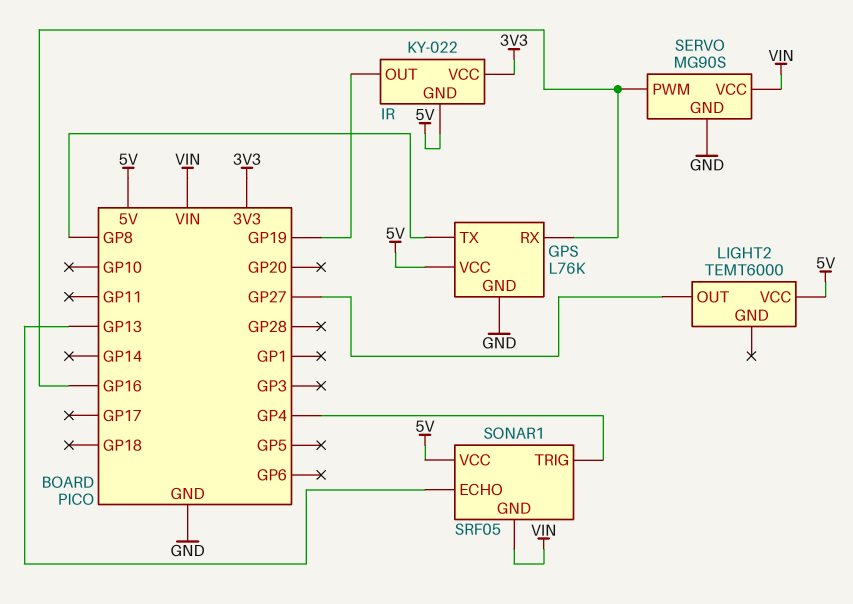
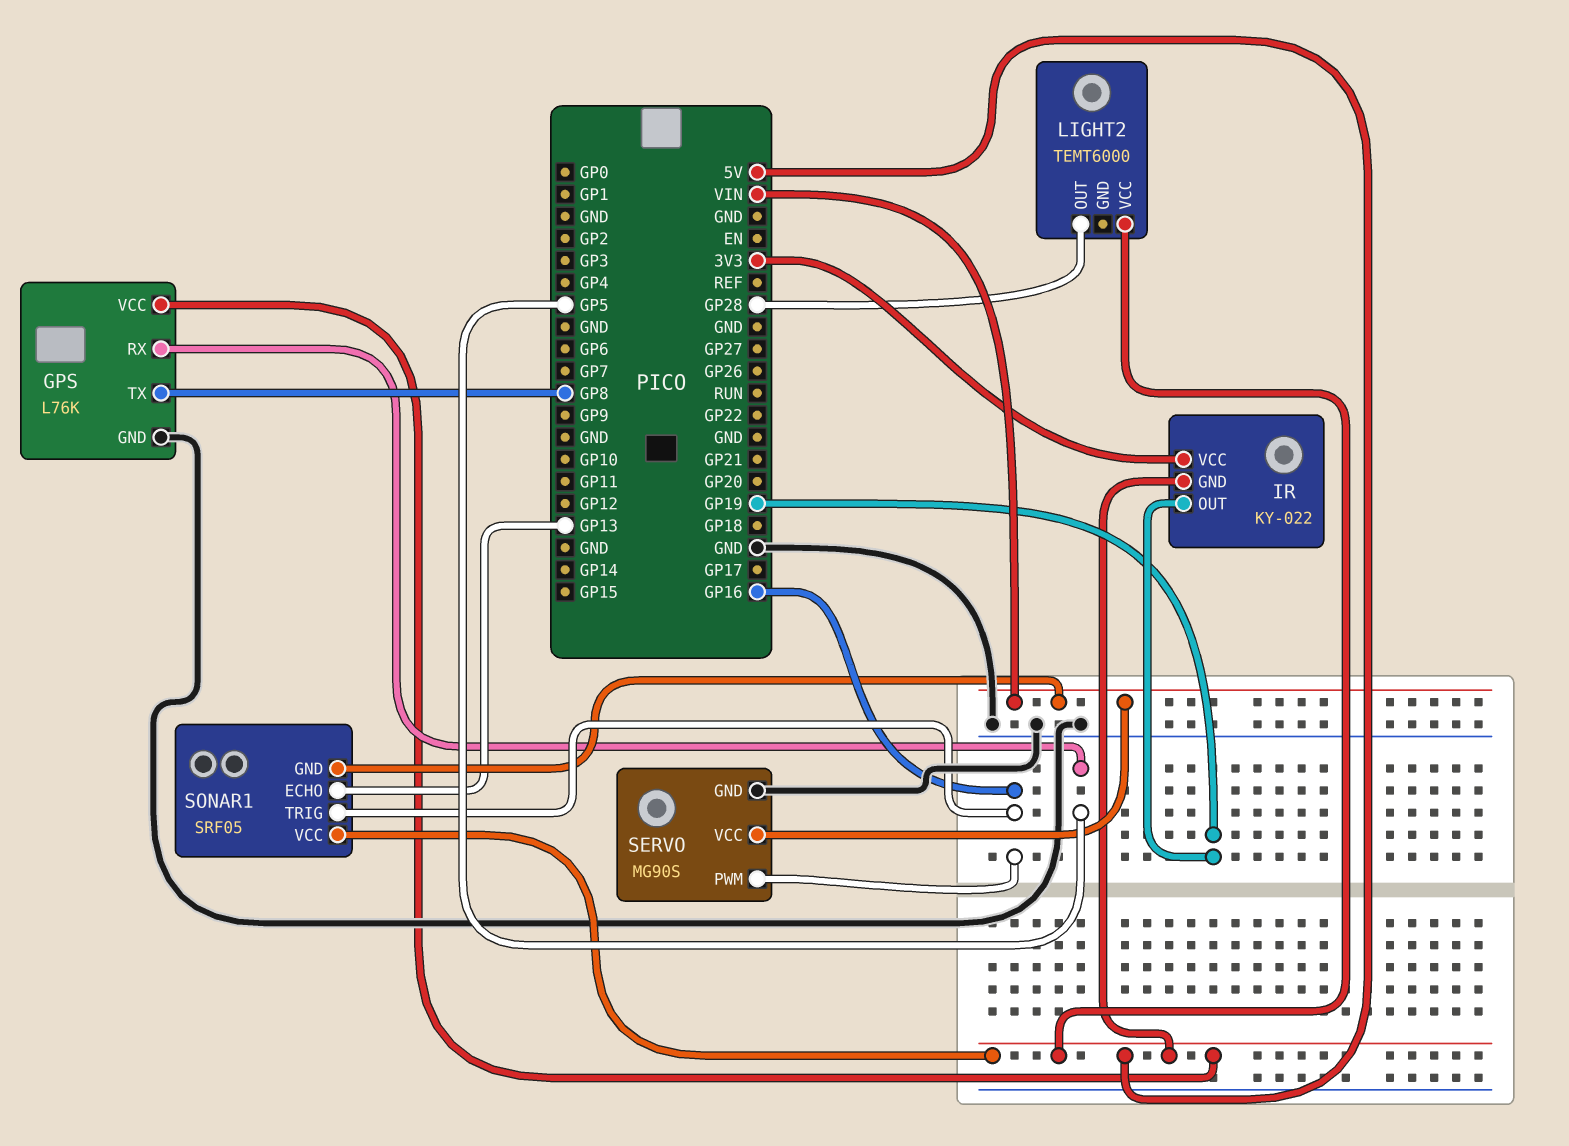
GPS pin RX: GP16 -> GP5
LIGHT2 pin OUT: GP27 -> GP28
SONAR1 pin TRIG: GP4 -> GP16

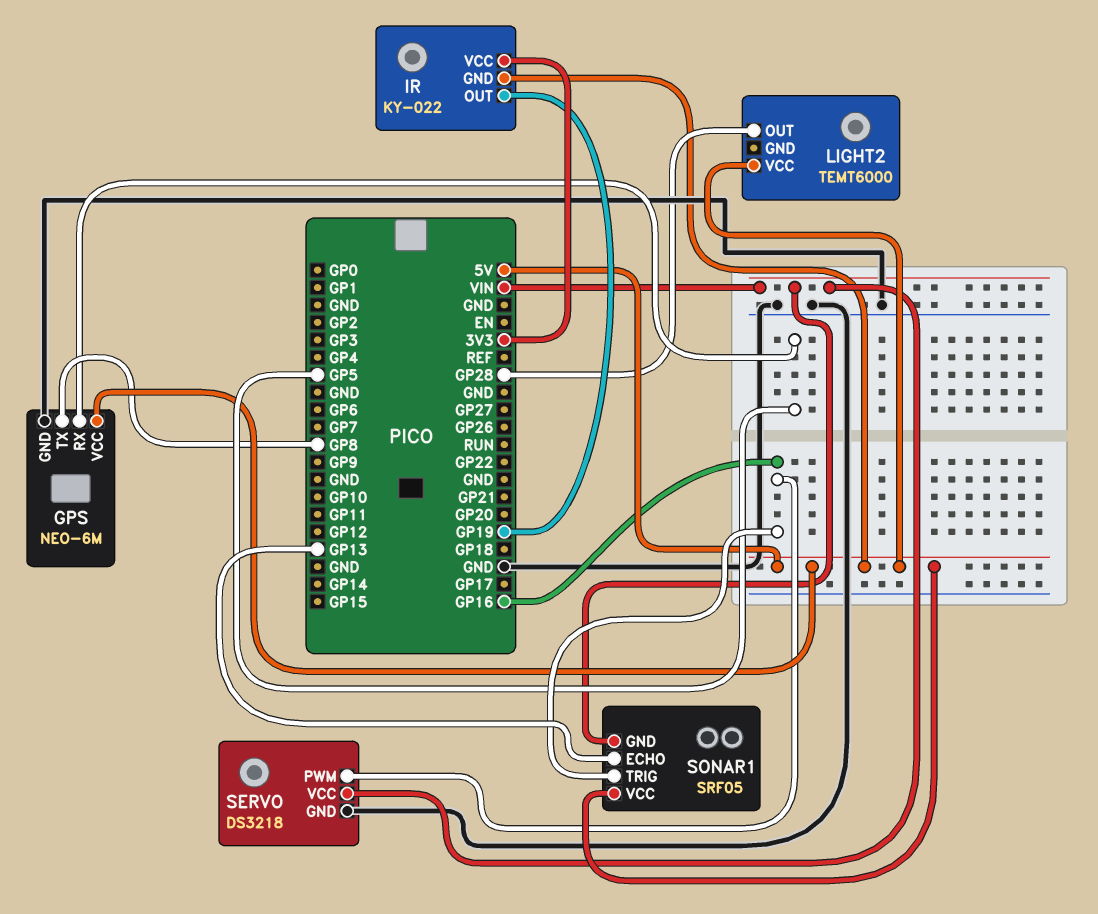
GPS: L76K -> NEO-6M
SERVO: MG90S -> DS3218

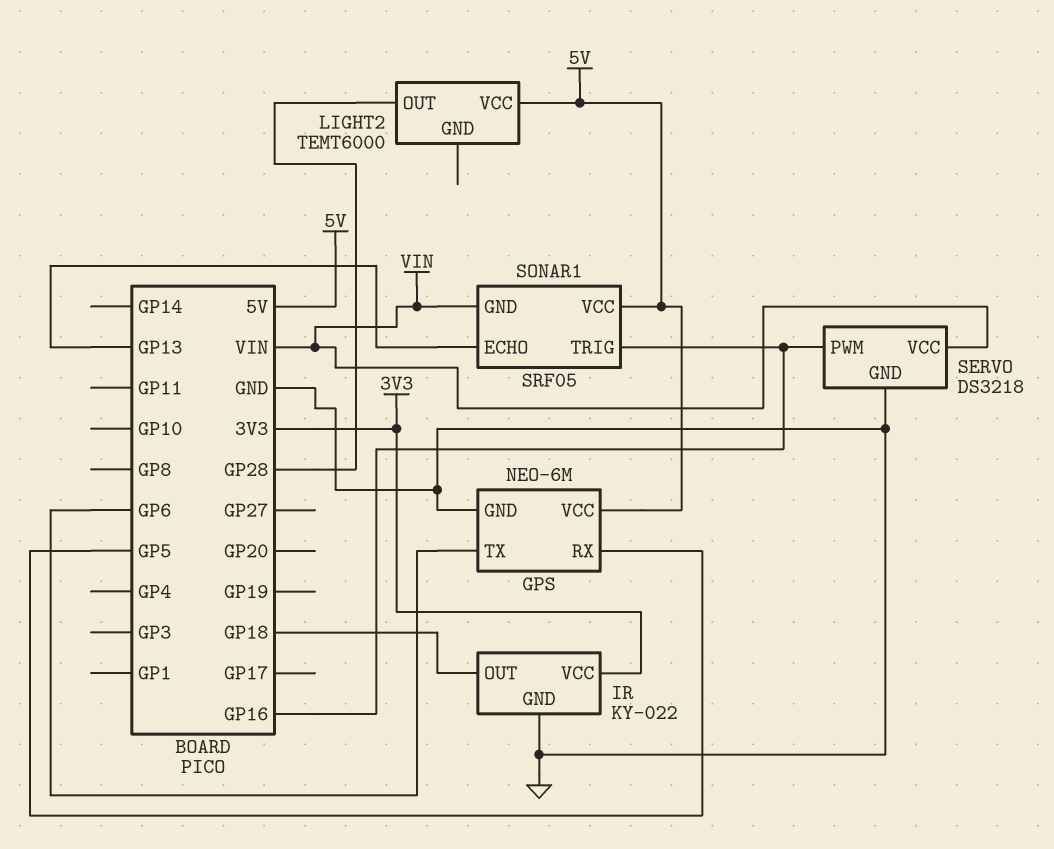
GPS pin TX: GP8 -> GP6
IR pin GND: 5V -> GND
IR pin OUT: GP19 -> GP18

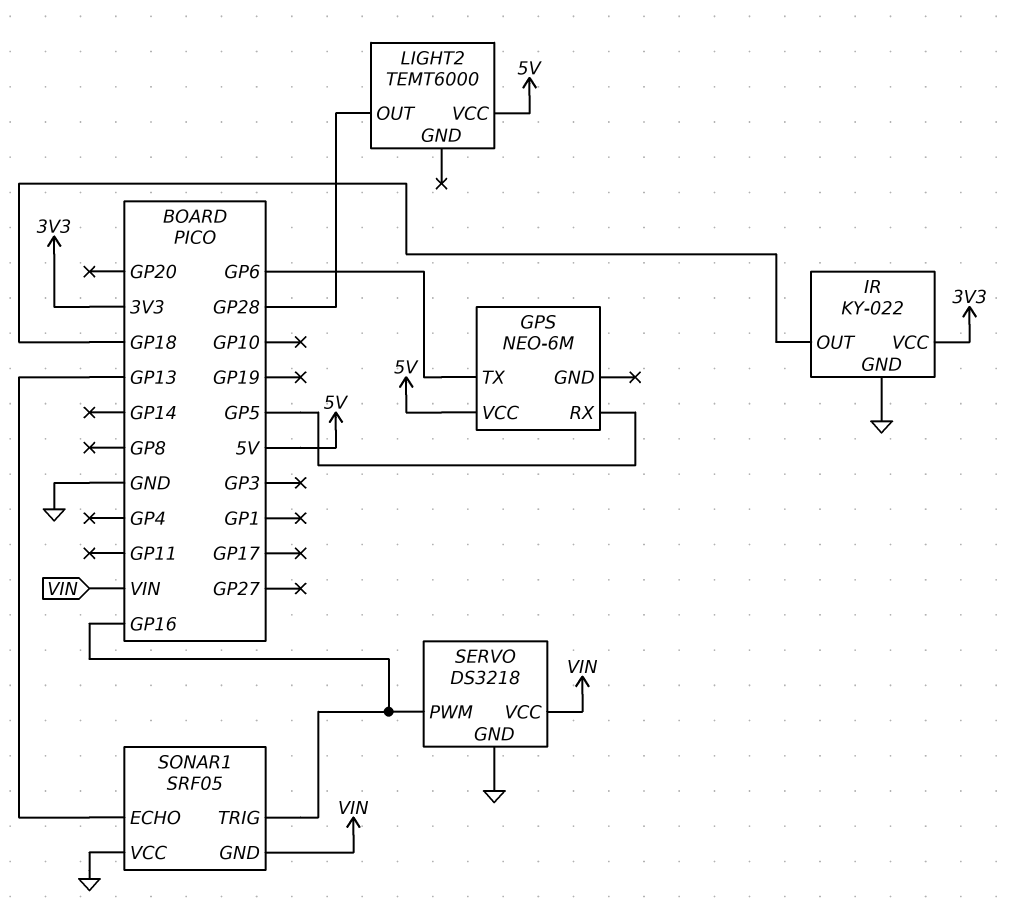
GPS pin GND: GND -> none
SONAR1 pin VCC: 5V -> GND

